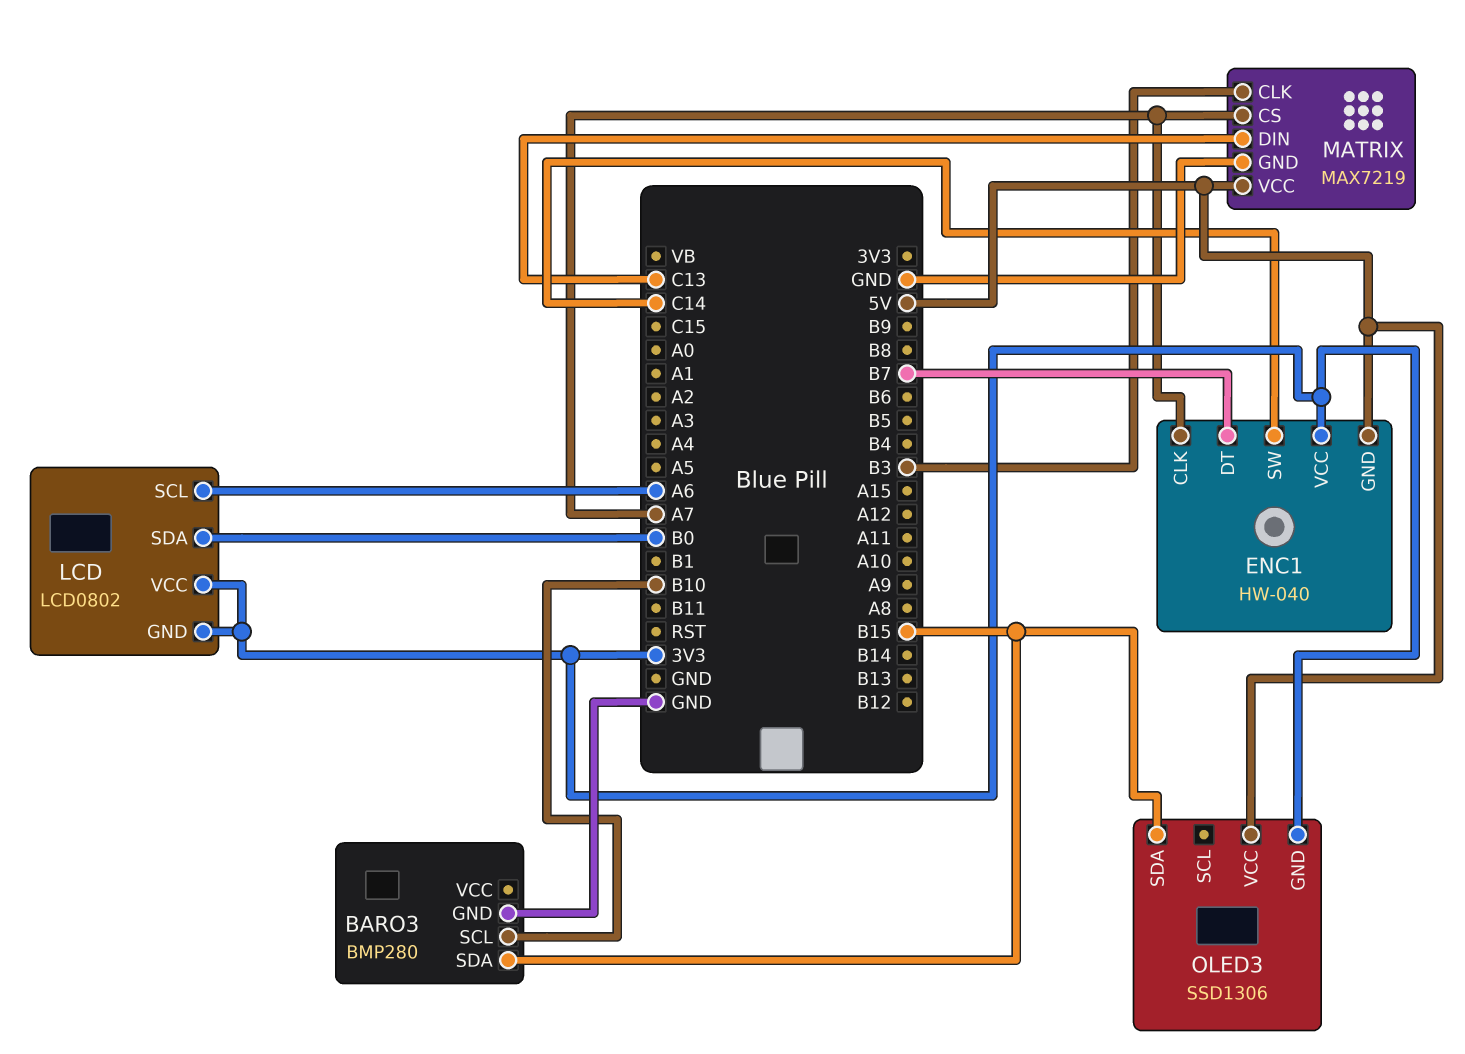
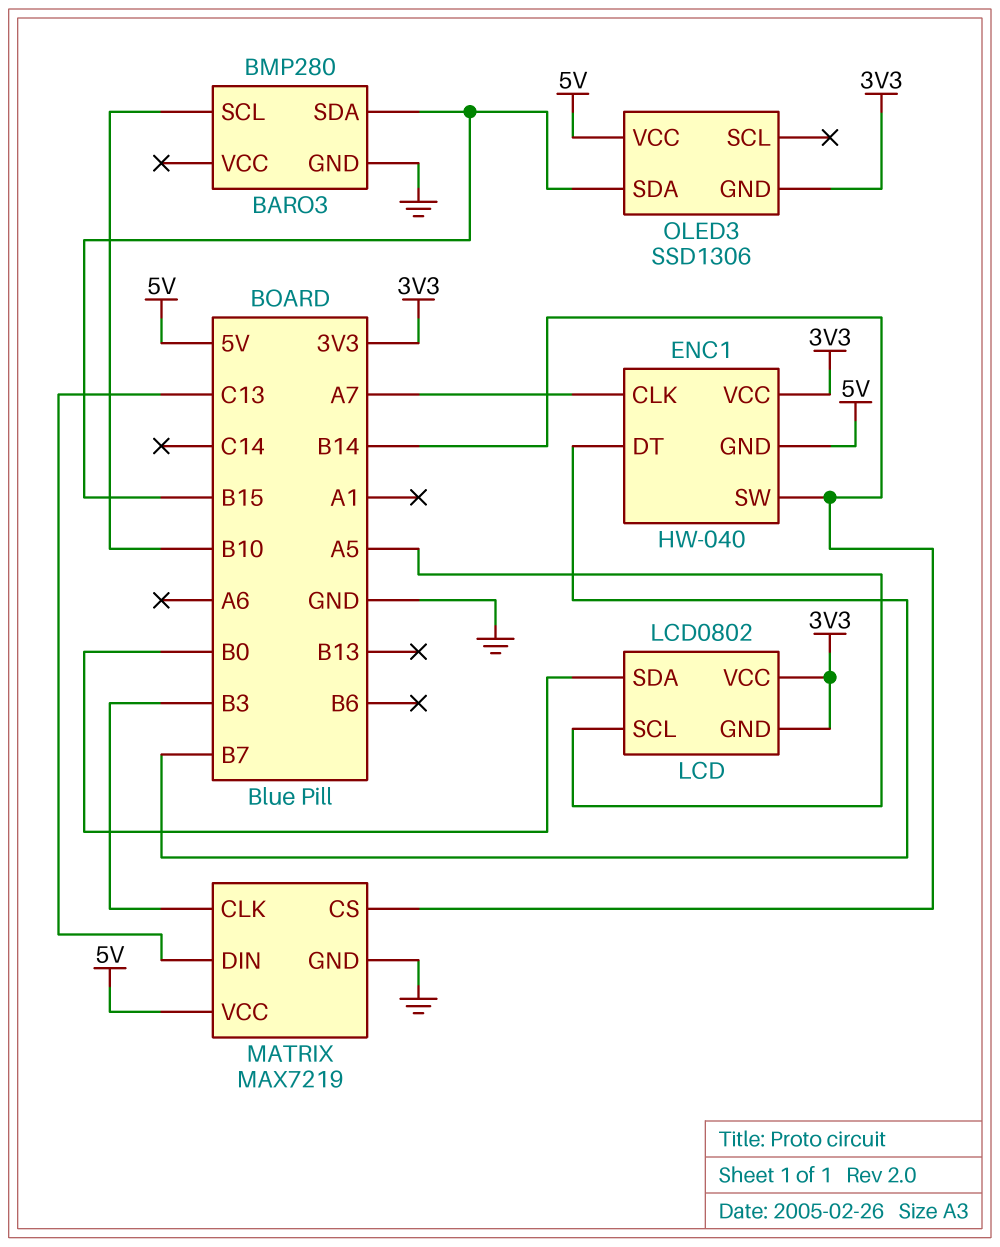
ENC1 pin SW: C14 -> B14
LCD pin SCL: A6 -> A5
MATRIX pin CS: A7 -> B14

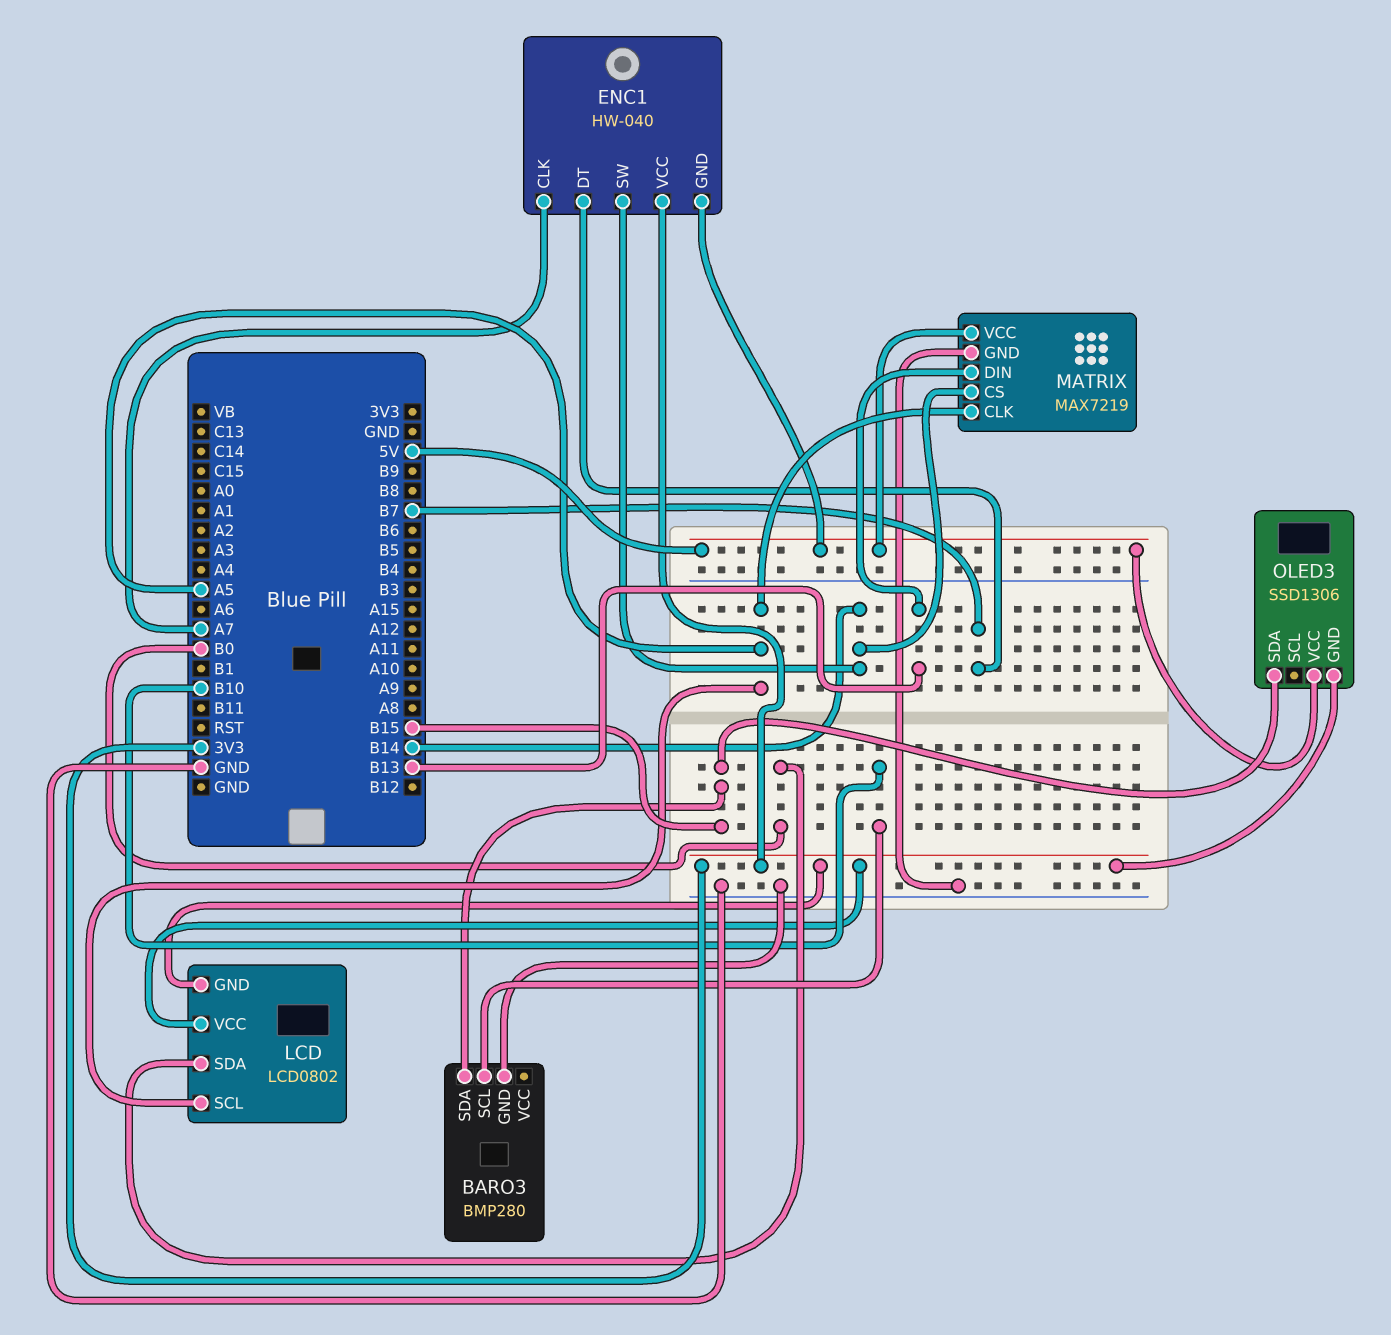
MATRIX pin CLK: B3 -> A5
MATRIX pin DIN: C13 -> B13

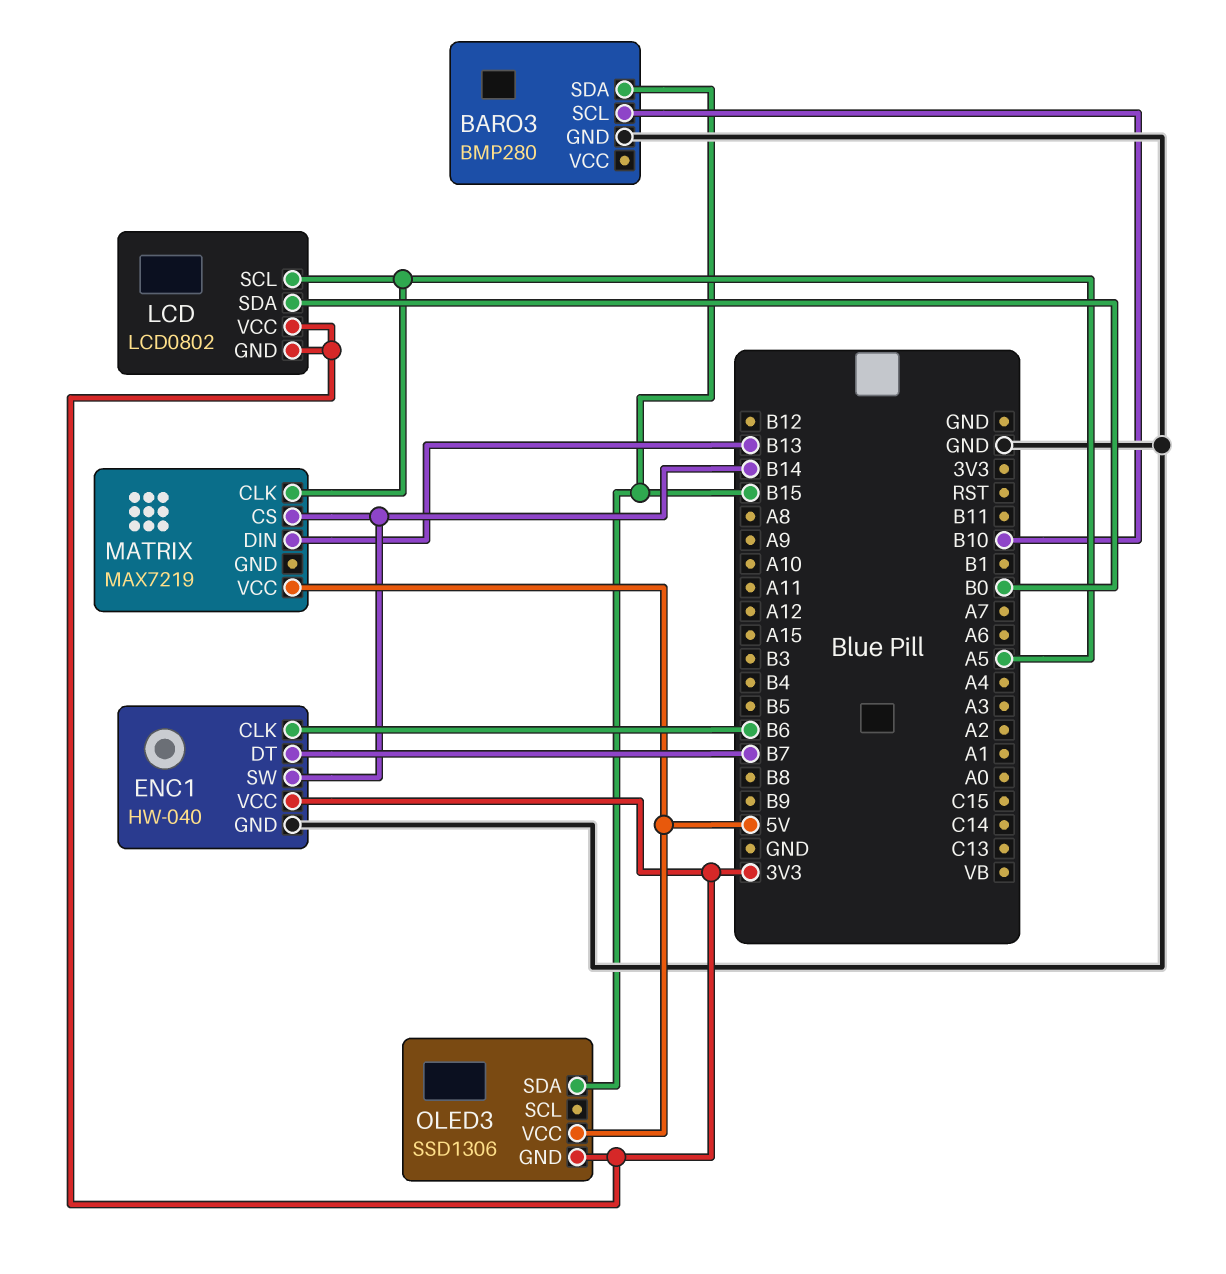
ENC1 pin CLK: A7 -> B6
ENC1 pin GND: 5V -> GND
MATRIX pin GND: GND -> none

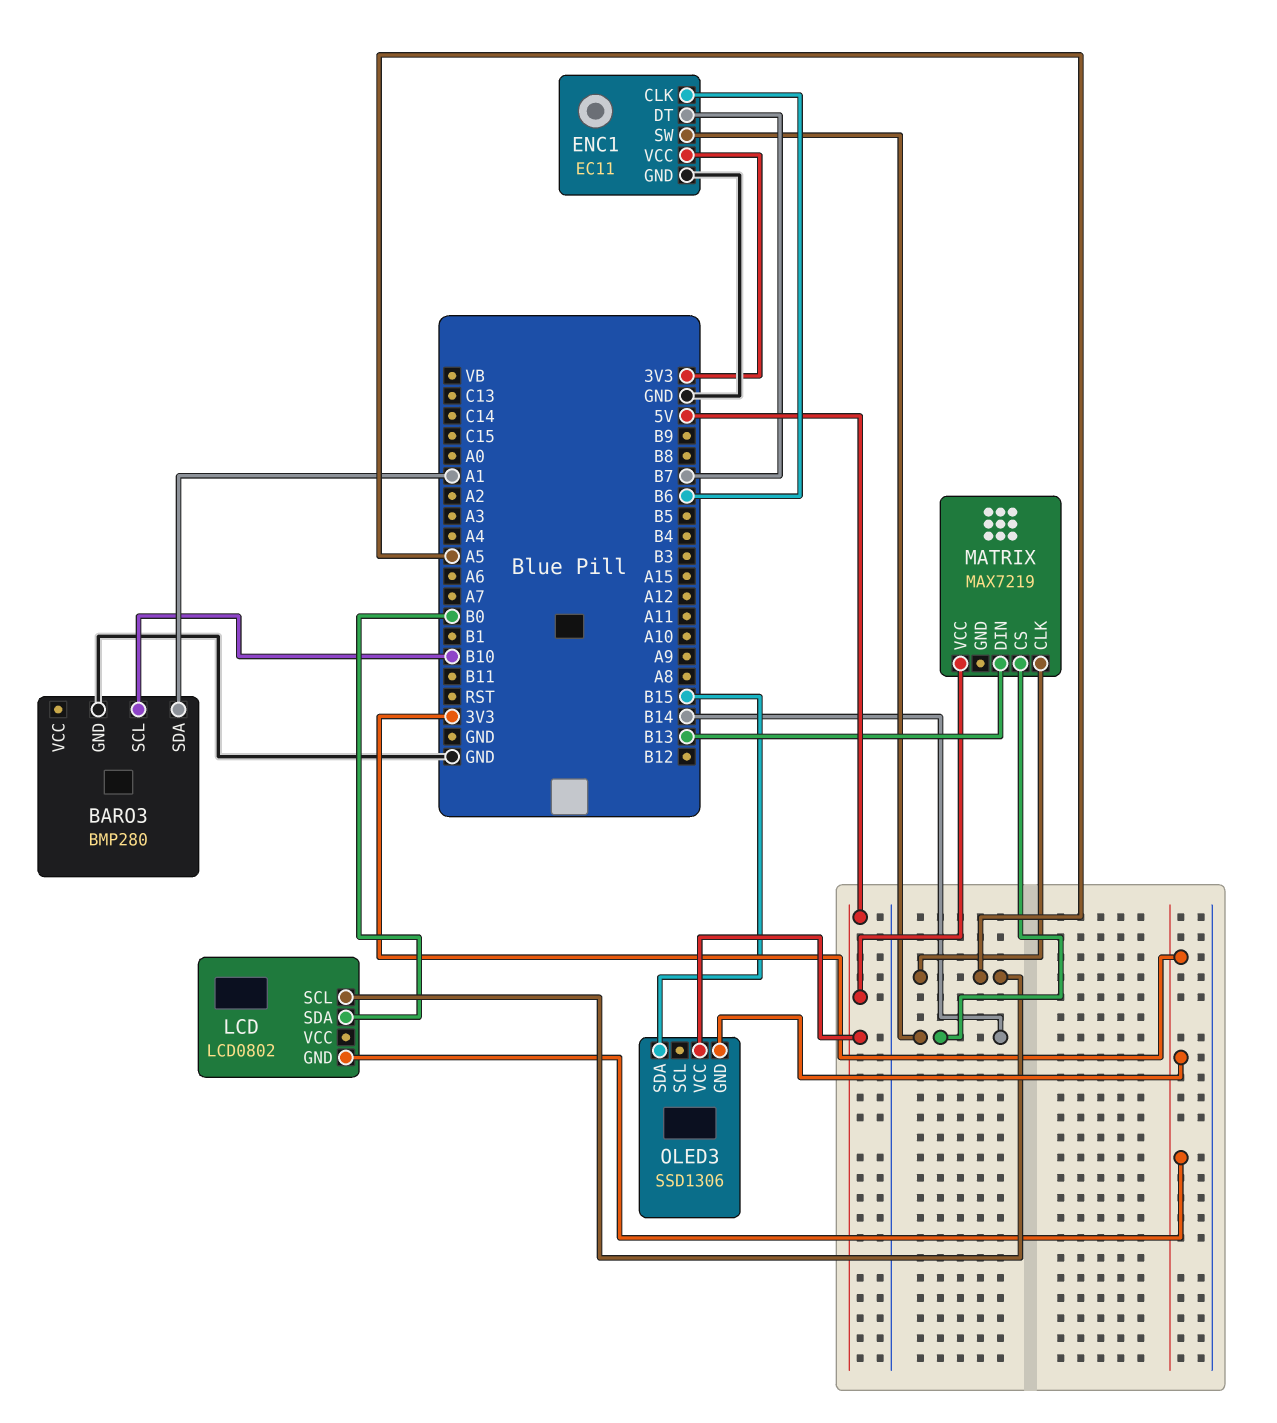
BARO3 pin SDA: B15 -> A1
ENC1: HW-040 -> EC11
LCD pin VCC: 3V3 -> none

